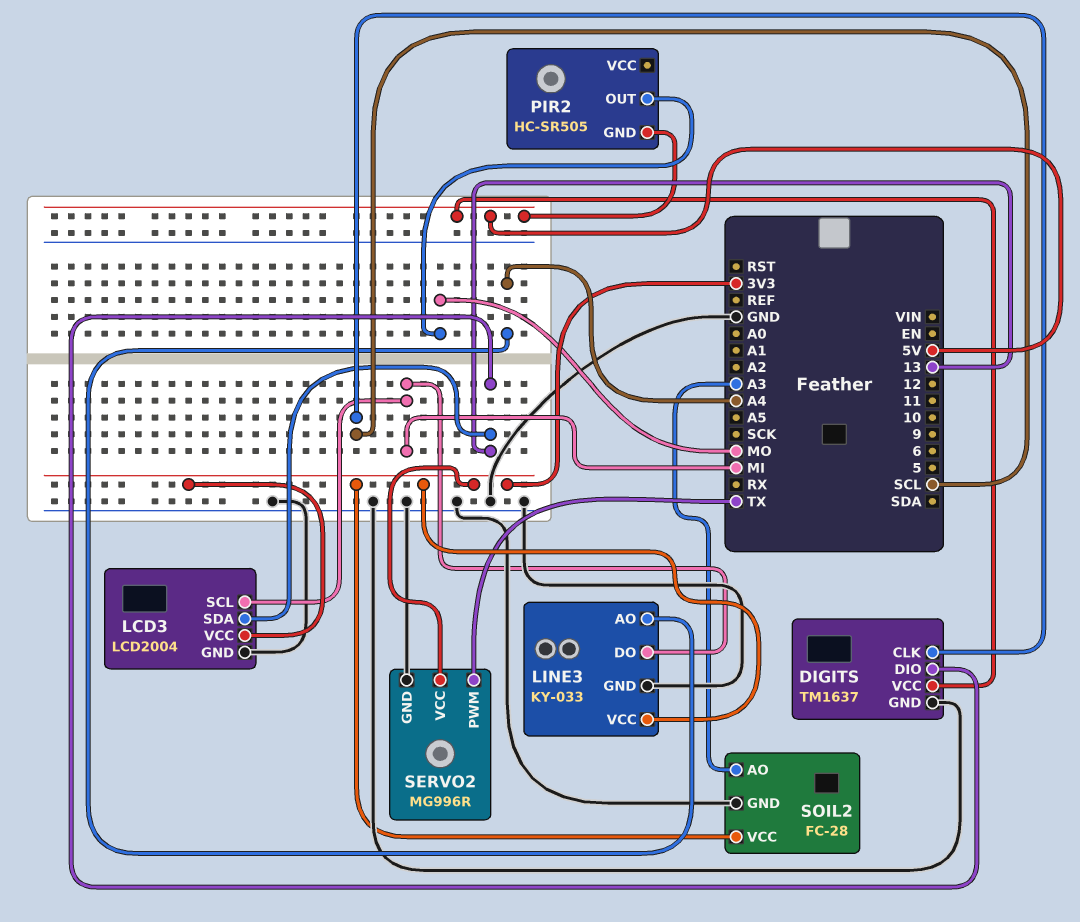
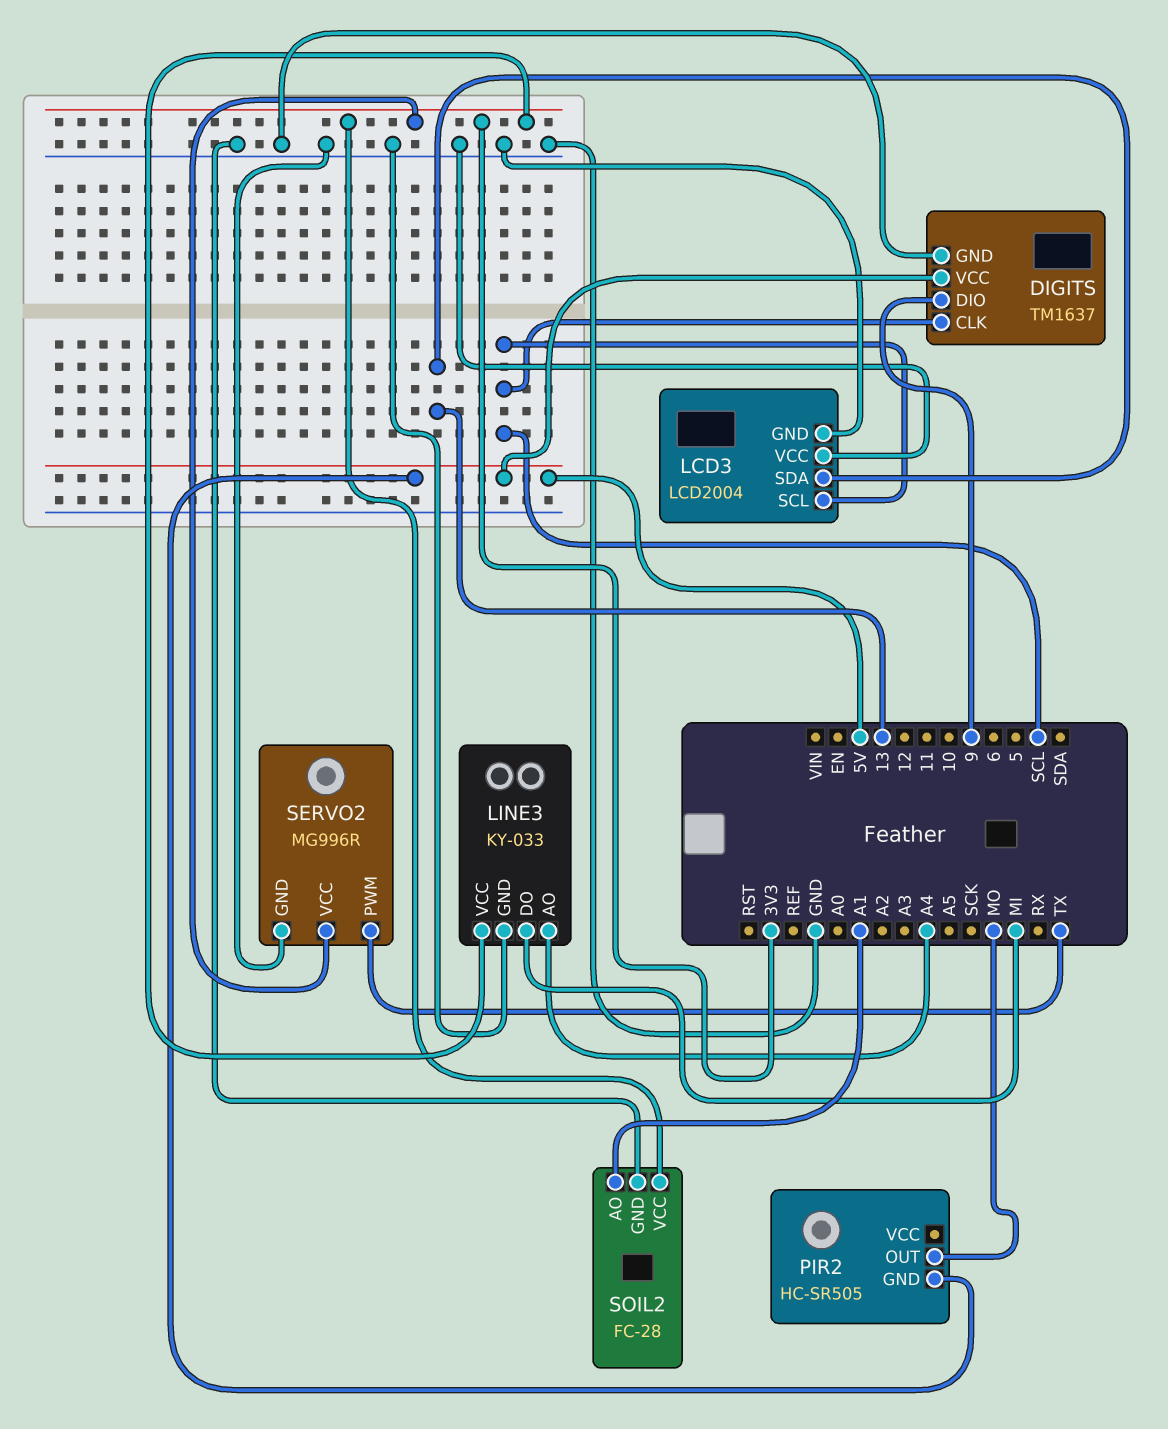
DIGITS pin DIO: 13 -> 9
LCD3 pin SCL: MI -> SCL
LCD3 pin VCC: 3V3 -> GND
SOIL2 pin AO: A3 -> A1

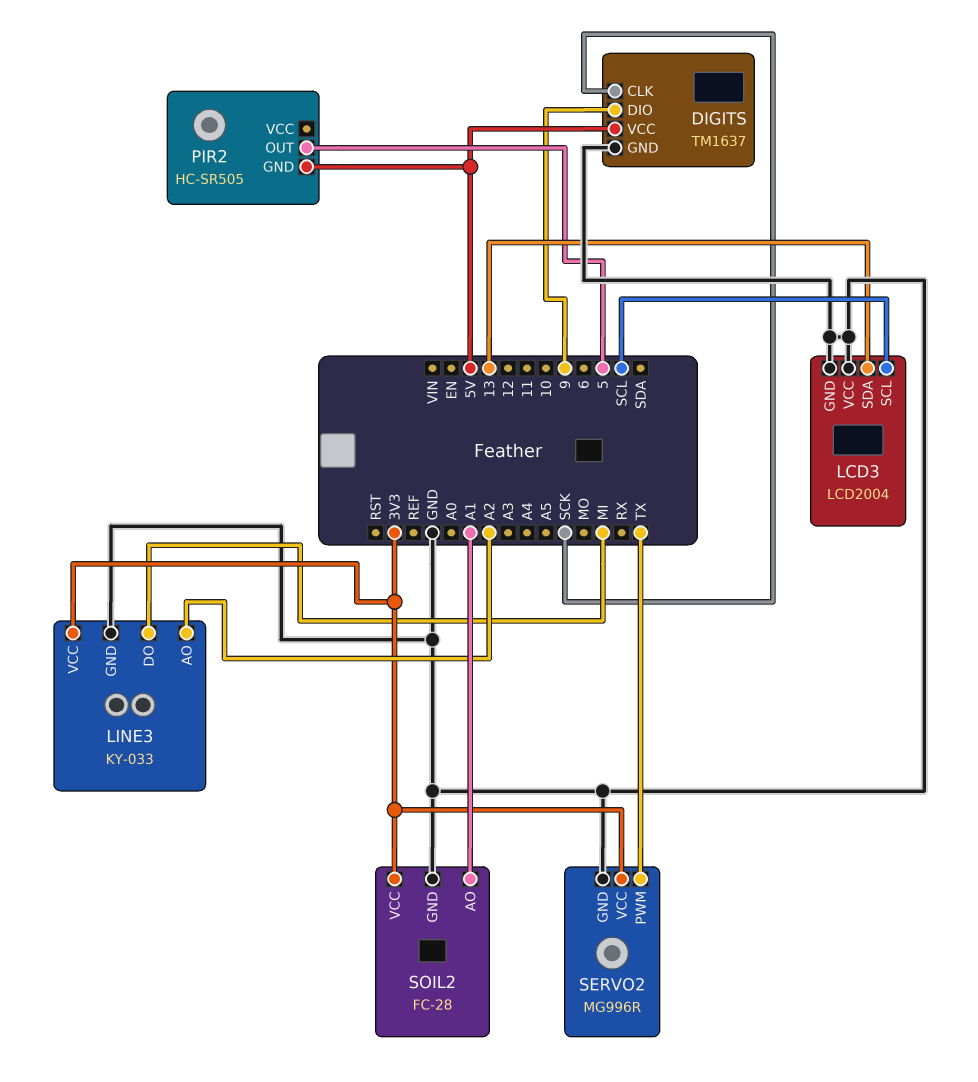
DIGITS pin CLK: SCL -> SCK
LINE3 pin AO: A4 -> A2
PIR2 pin OUT: MO -> 5

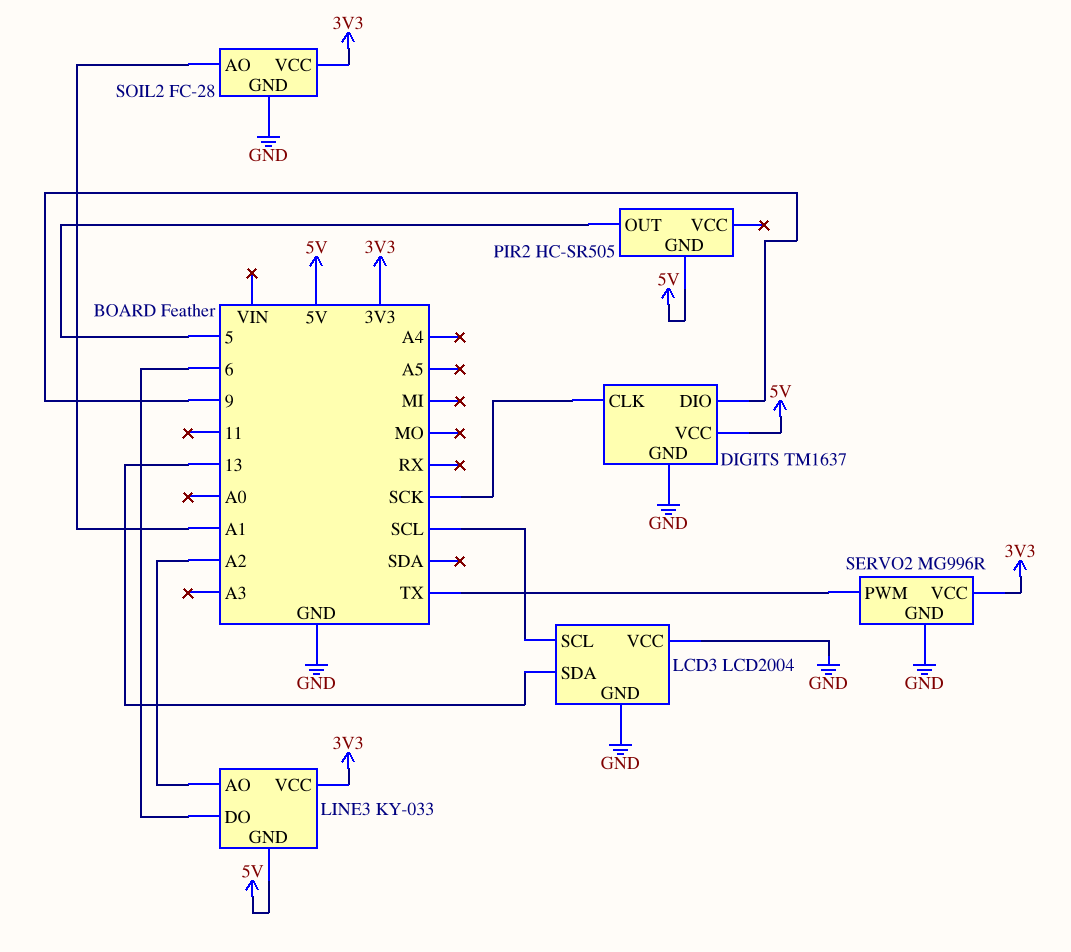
LINE3 pin DO: MI -> 6
LINE3 pin GND: GND -> 5V

